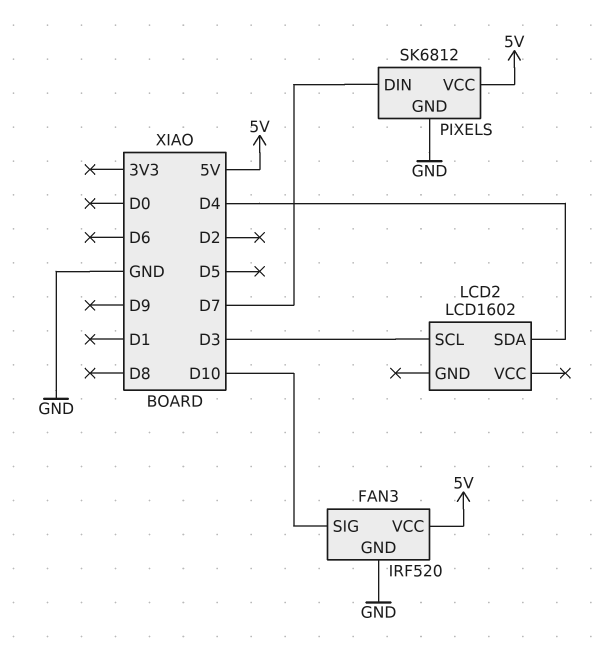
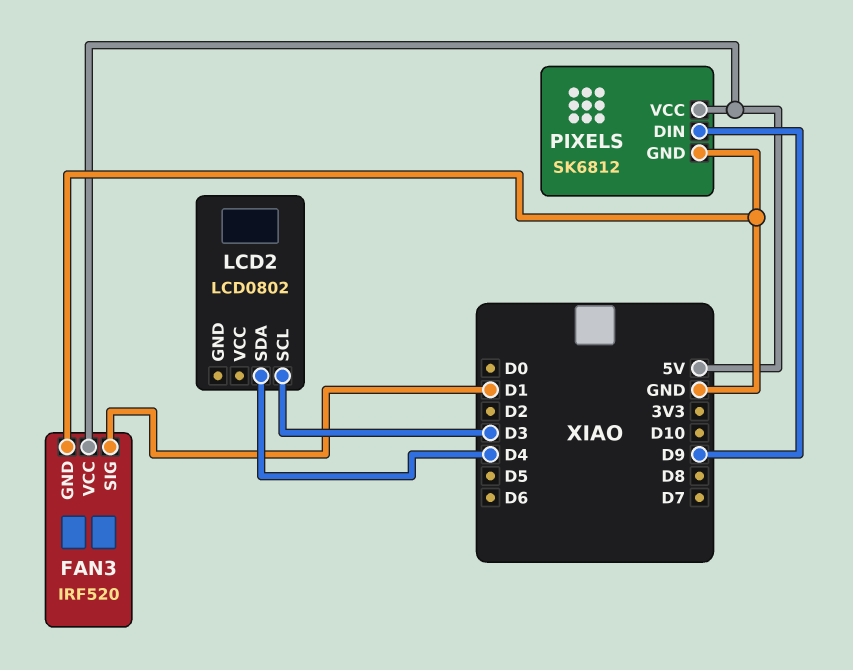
FAN3 pin SIG: D10 -> D1
LCD2: LCD1602 -> LCD0802
PIXELS pin DIN: D7 -> D9

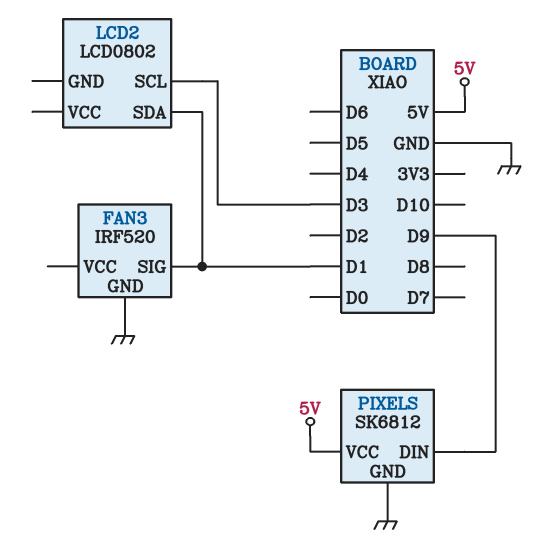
FAN3 pin VCC: 5V -> none
LCD2 pin SDA: D4 -> D1

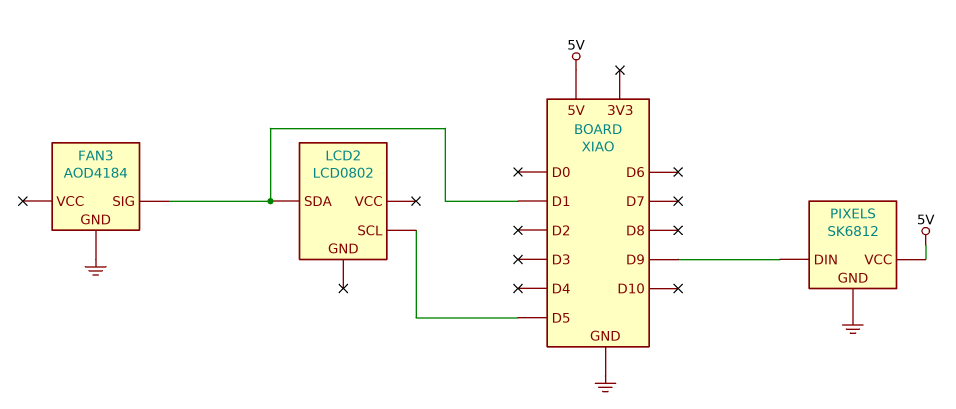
FAN3: IRF520 -> AOD4184
LCD2 pin SCL: D3 -> D5

